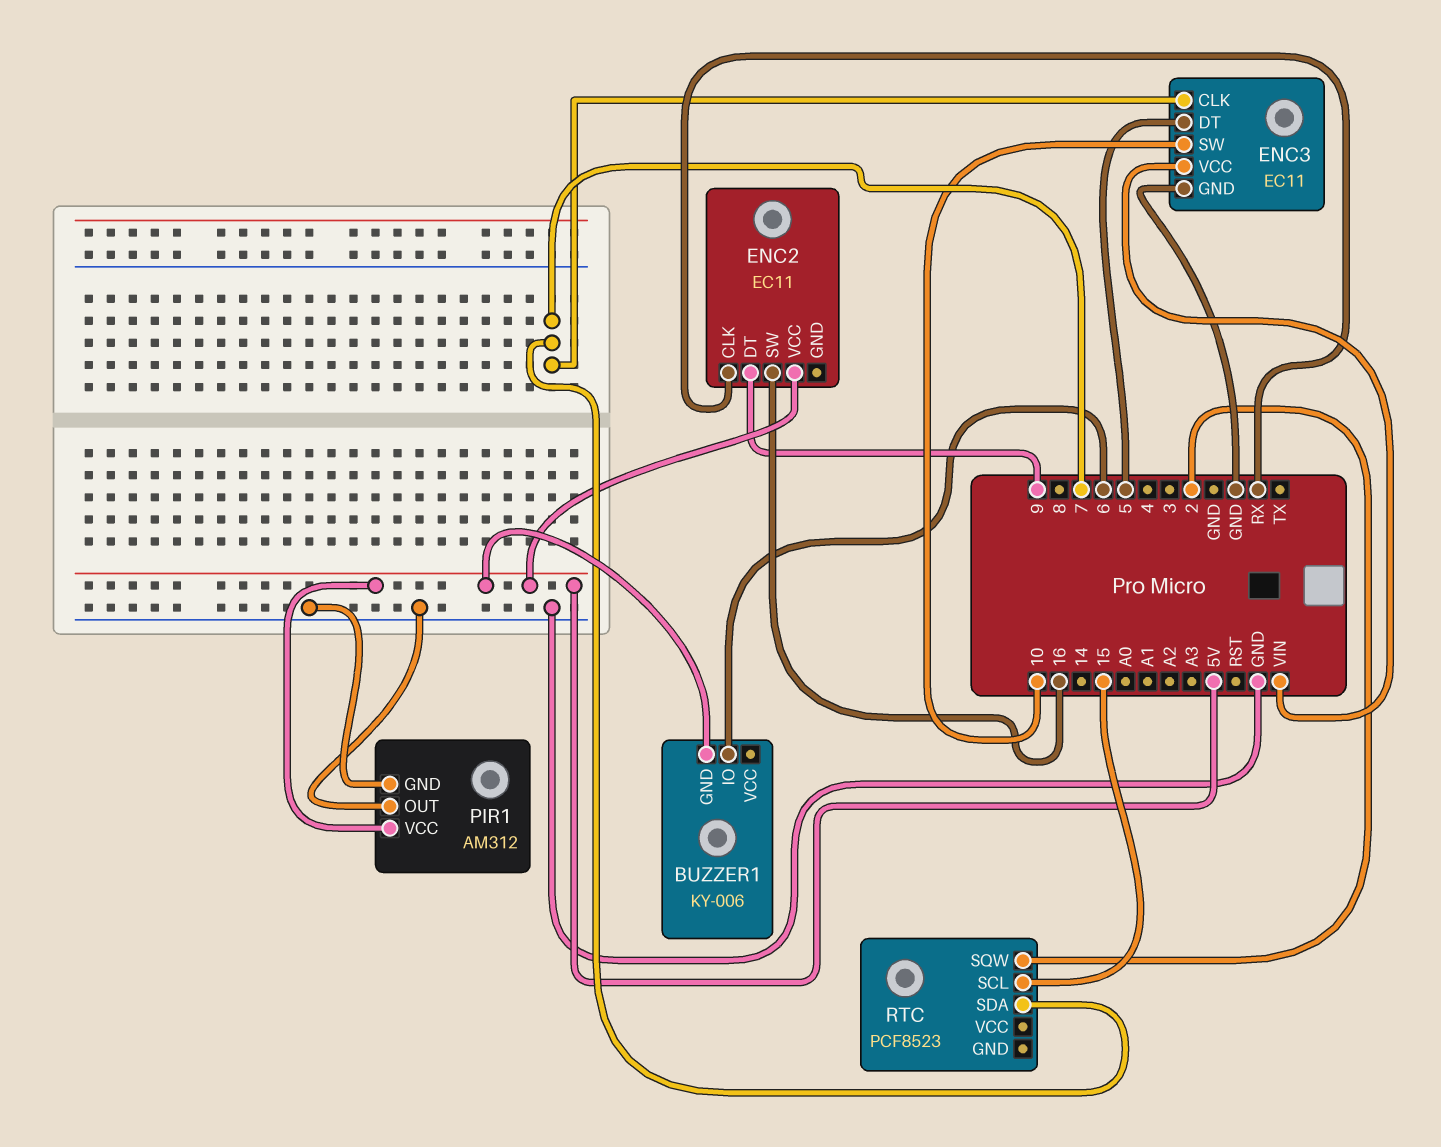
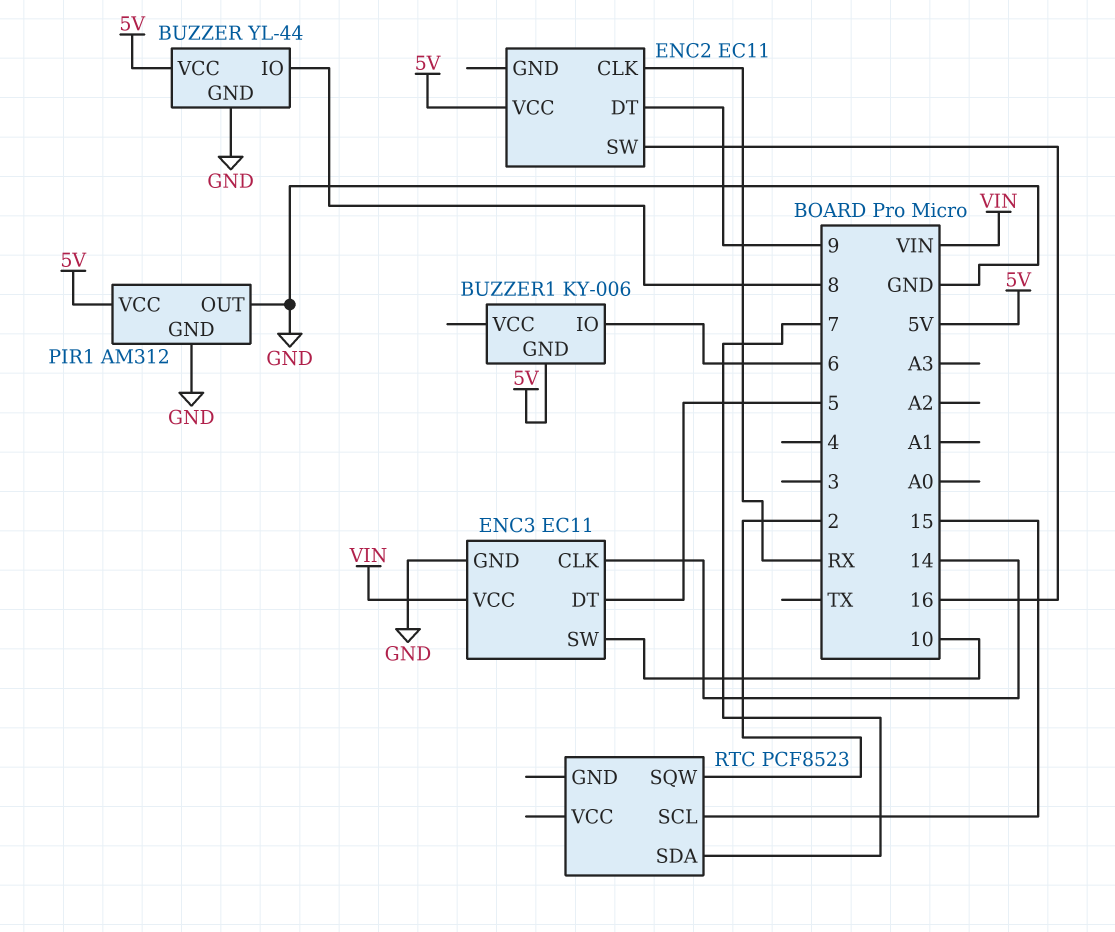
BUZZER: none -> YL-44
BUZZER pin GND: none -> GND
BUZZER pin IO: none -> 8
BUZZER pin VCC: none -> 5V
ENC3 pin CLK: 7 -> 14

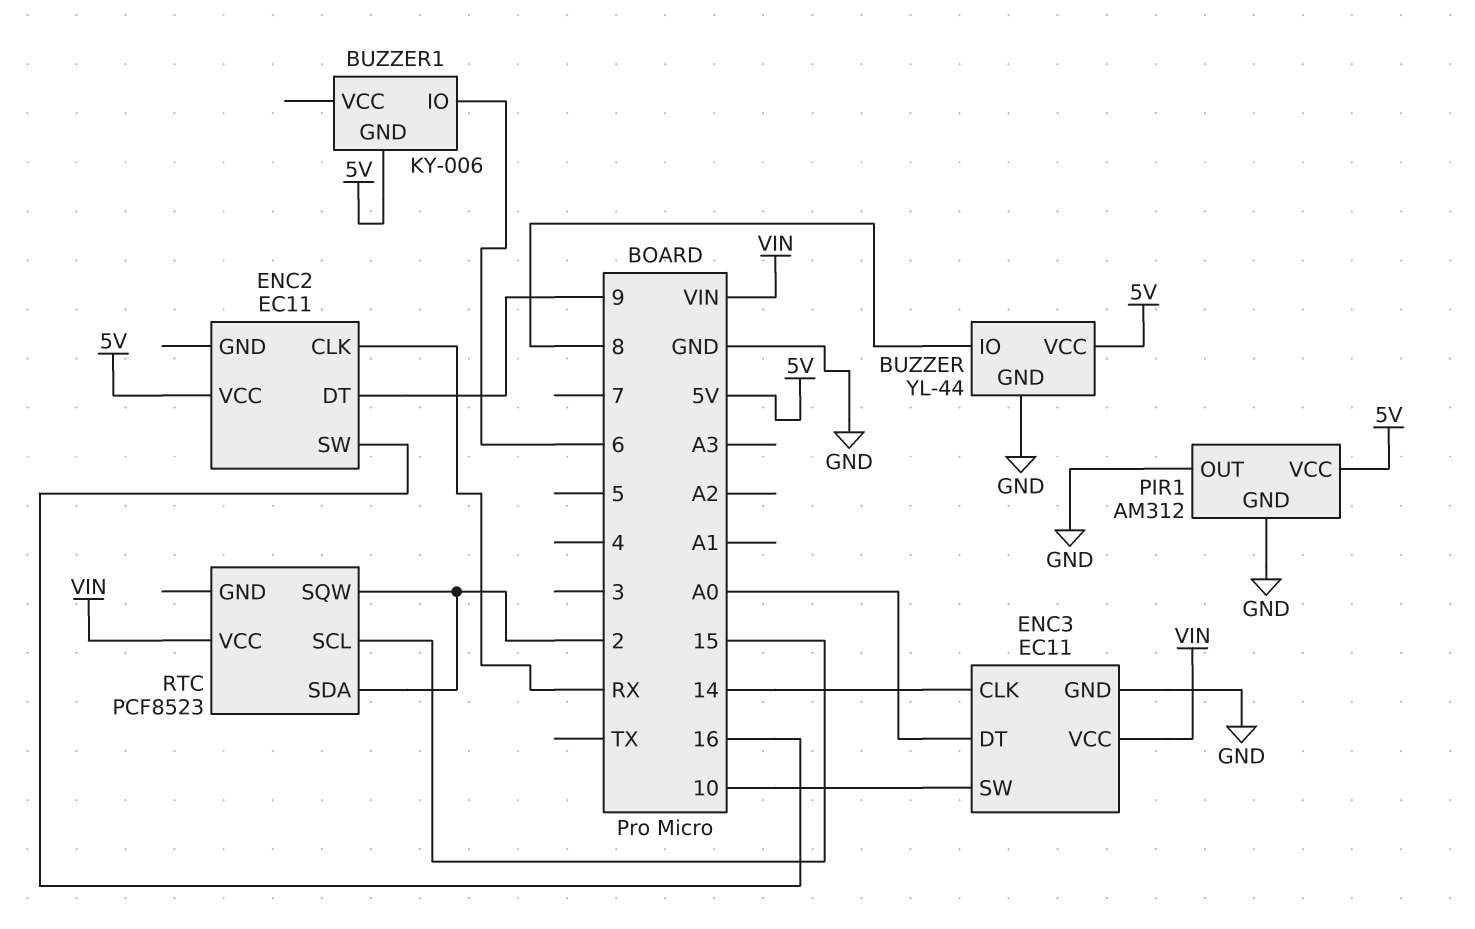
ENC3 pin DT: 5 -> A0
RTC pin SDA: 7 -> 2
RTC pin VCC: none -> VIN

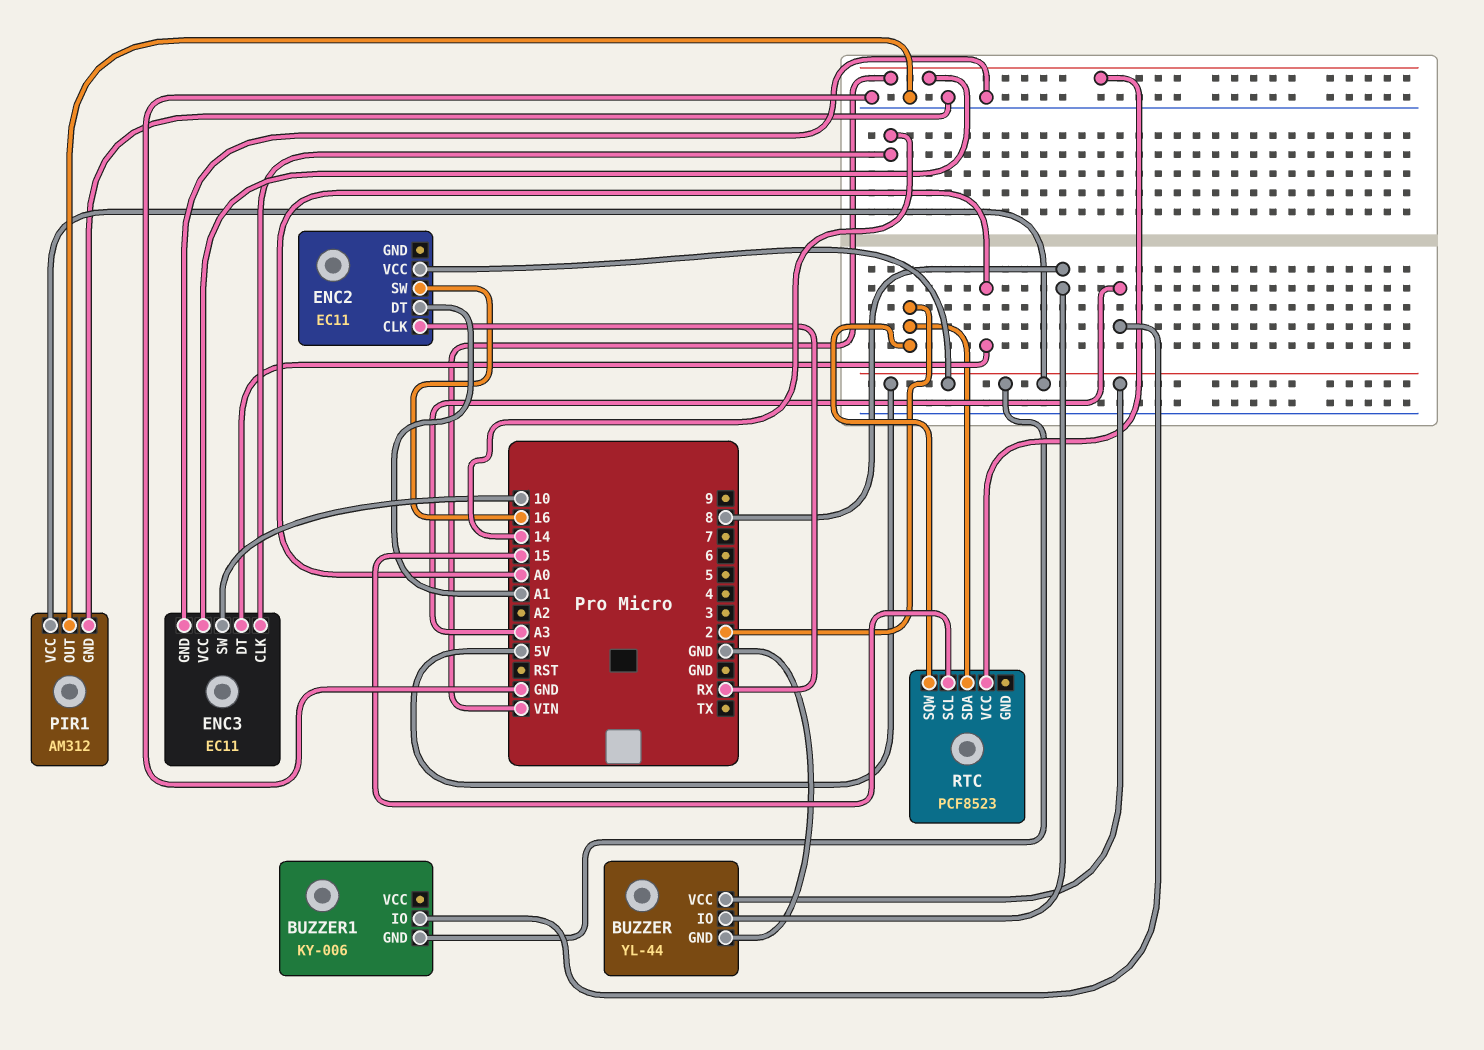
BUZZER1 pin IO: 6 -> A3
ENC2 pin DT: 9 -> A1

